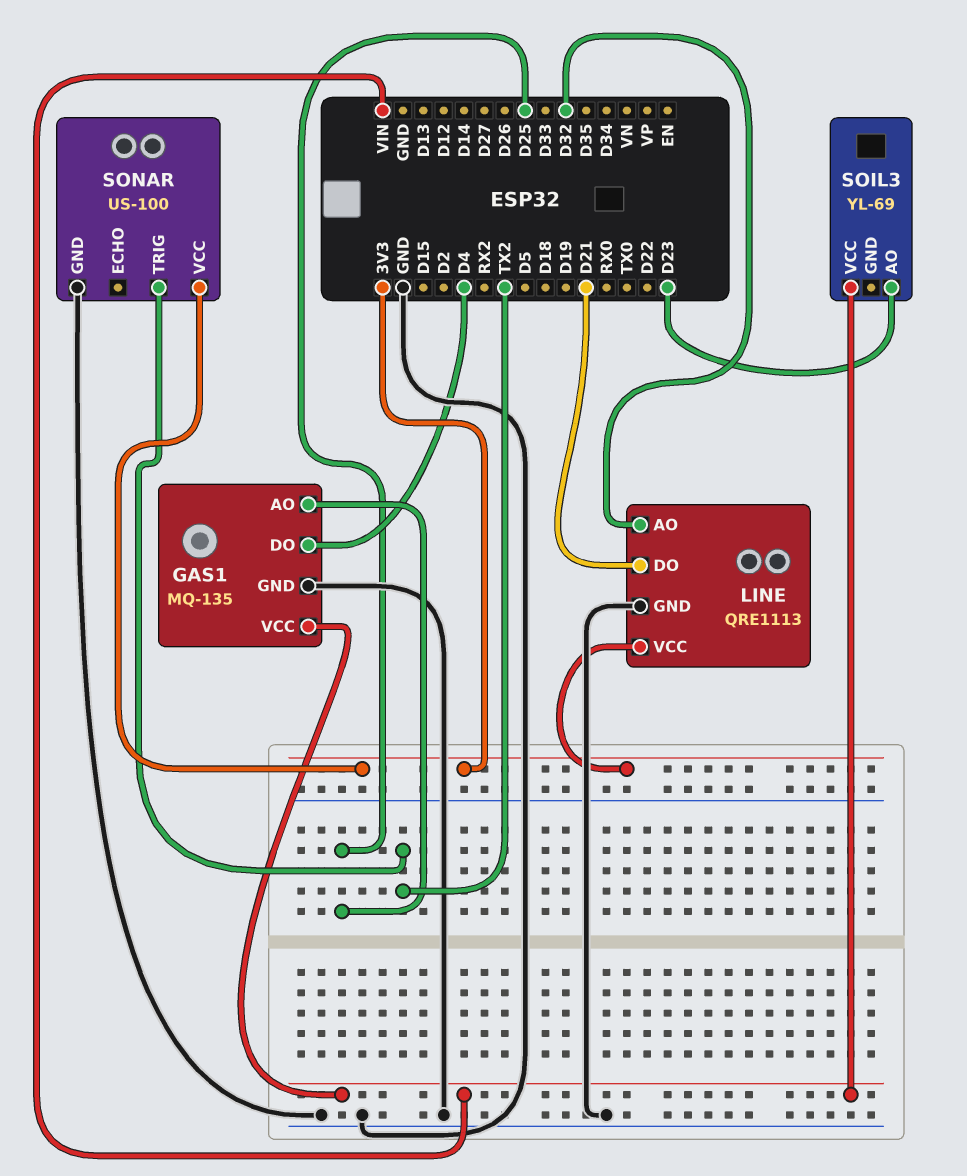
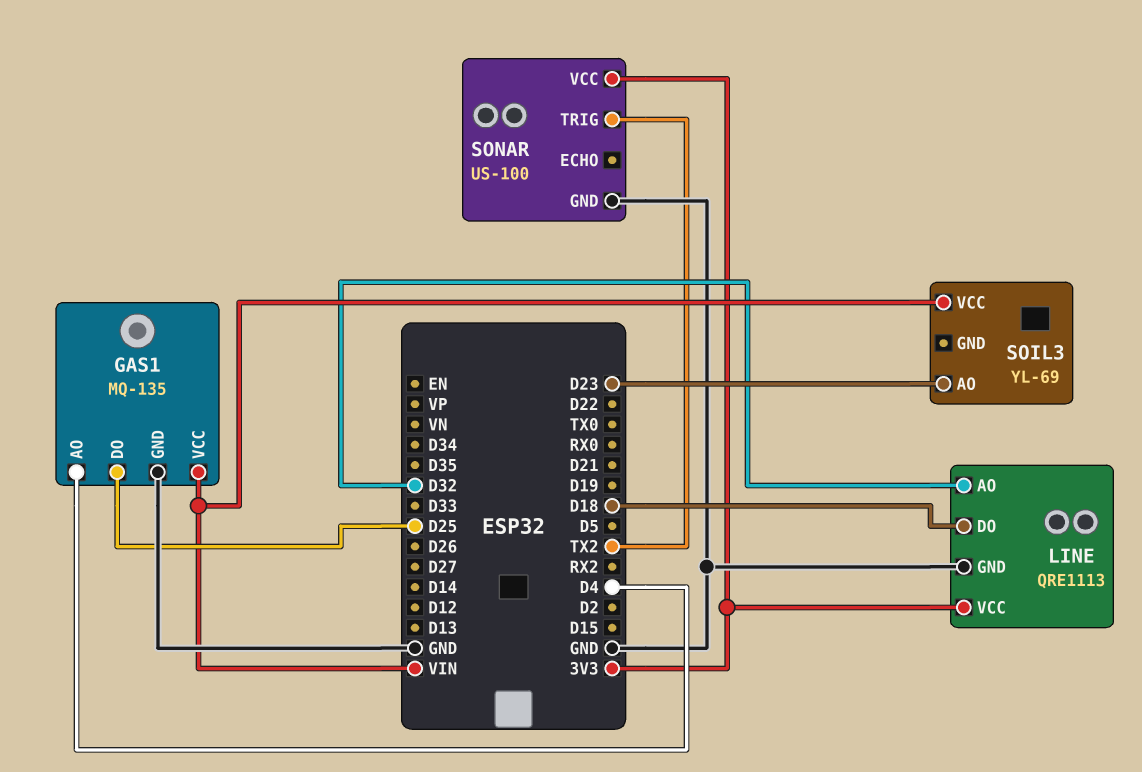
GAS1 pin AO: D25 -> D4
GAS1 pin DO: D4 -> D25
LINE pin DO: D21 -> D18

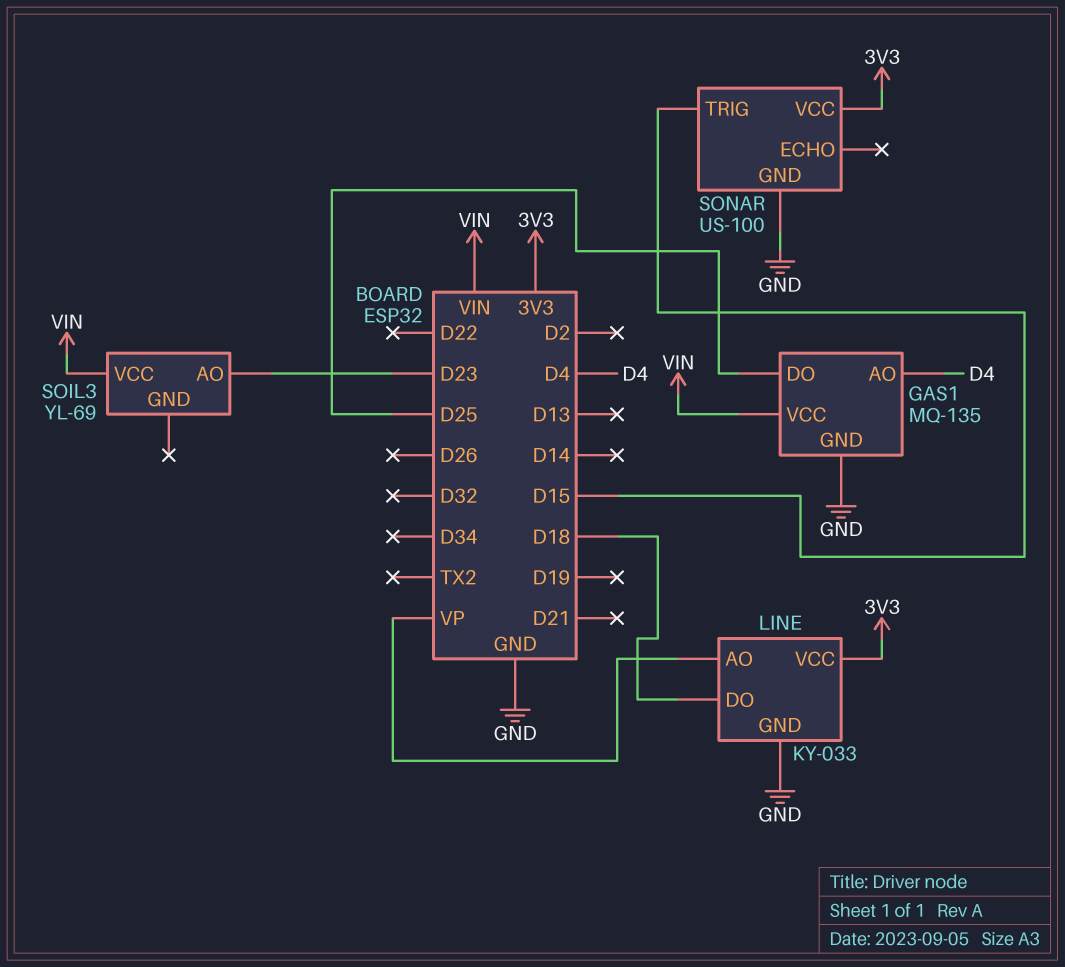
LINE: QRE1113 -> KY-033
LINE pin AO: D32 -> VP
SONAR pin TRIG: TX2 -> D15

